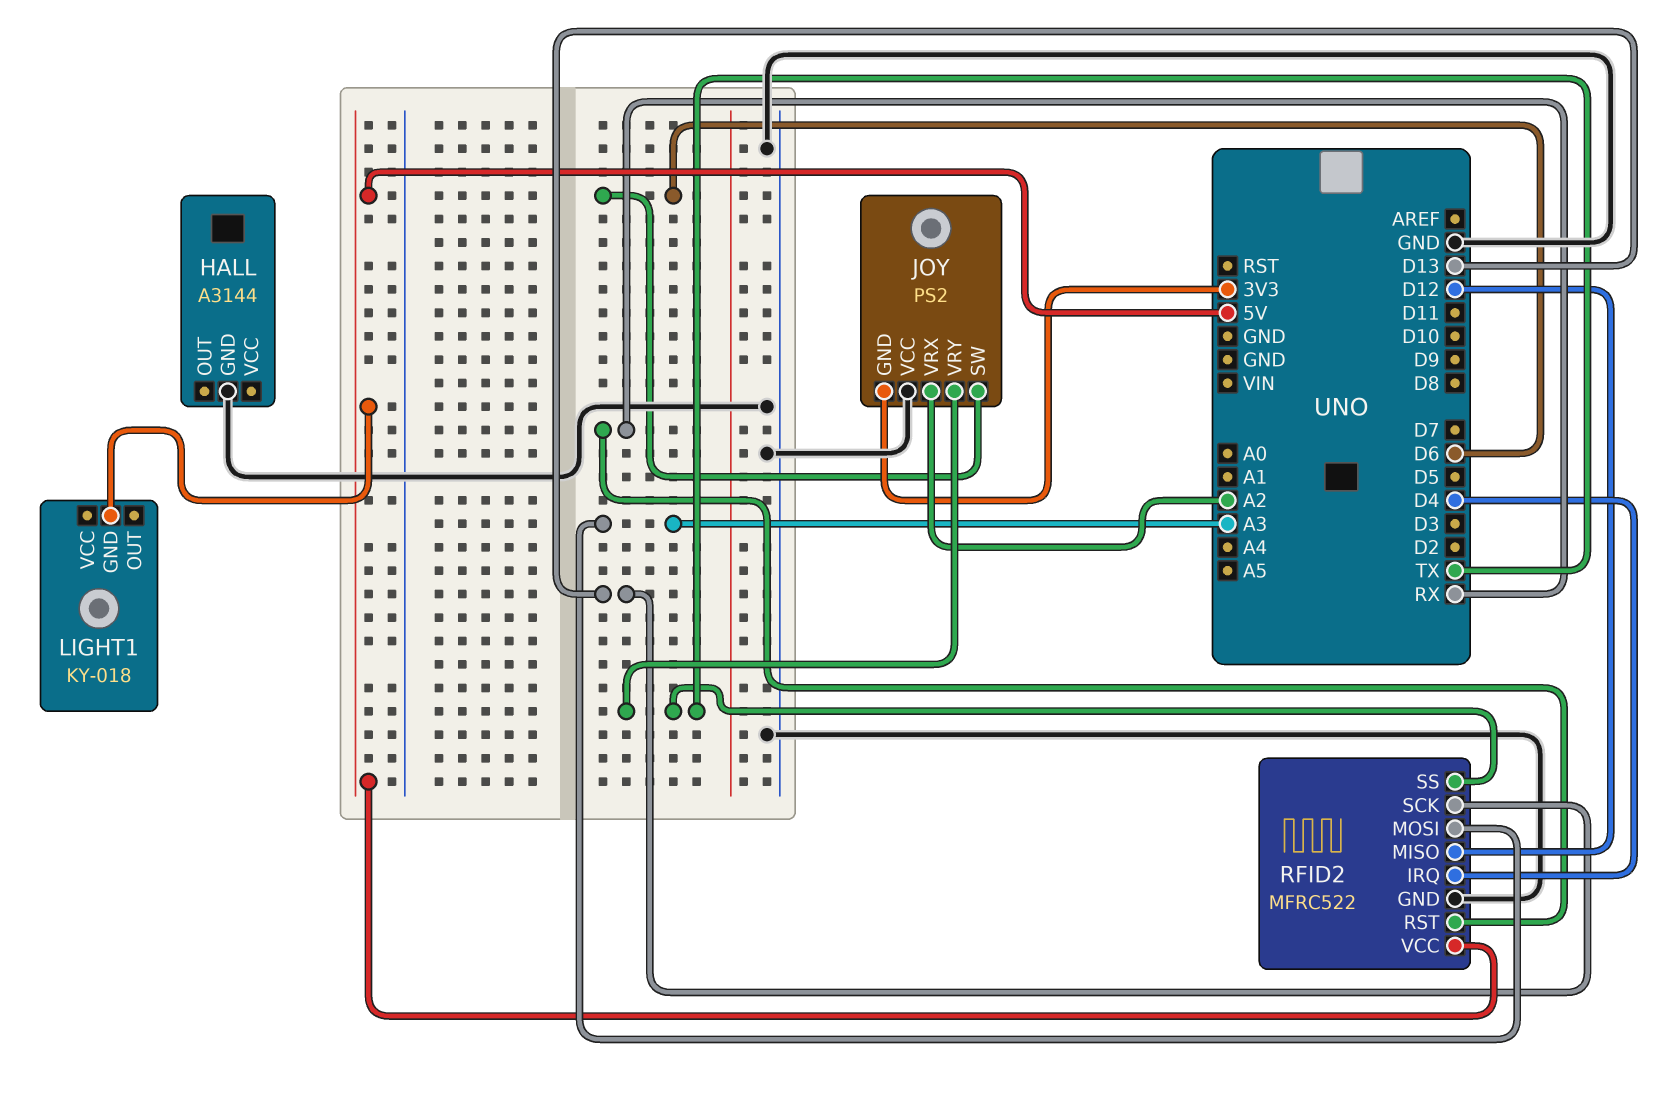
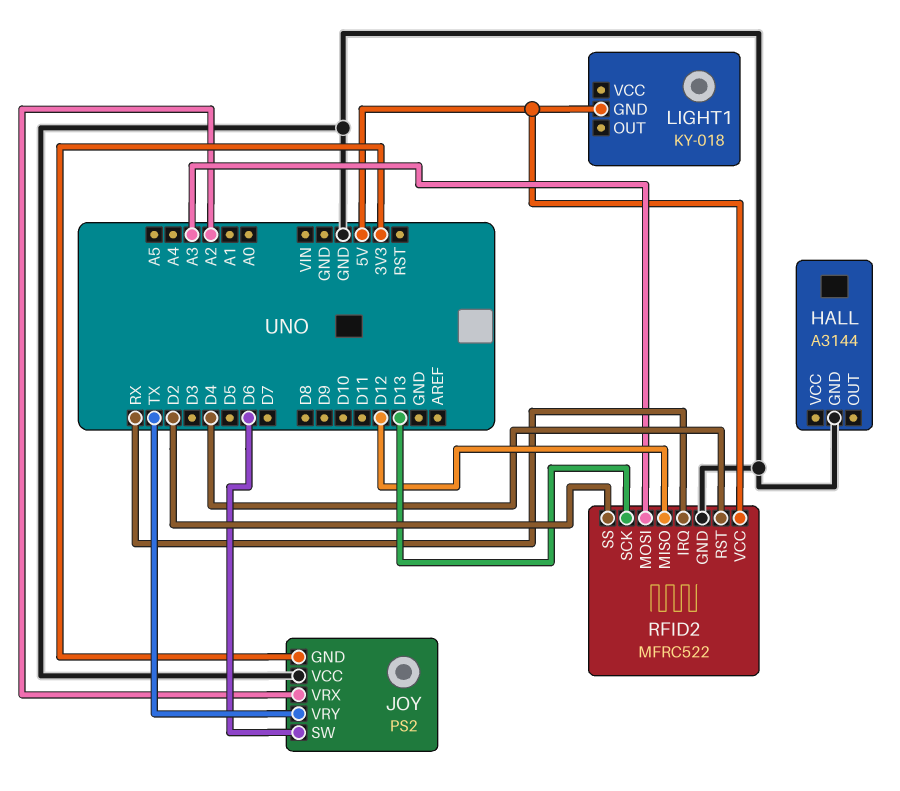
RFID2 pin IRQ: D4 -> RX
RFID2 pin RST: RX -> D4
RFID2 pin SS: TX -> D2

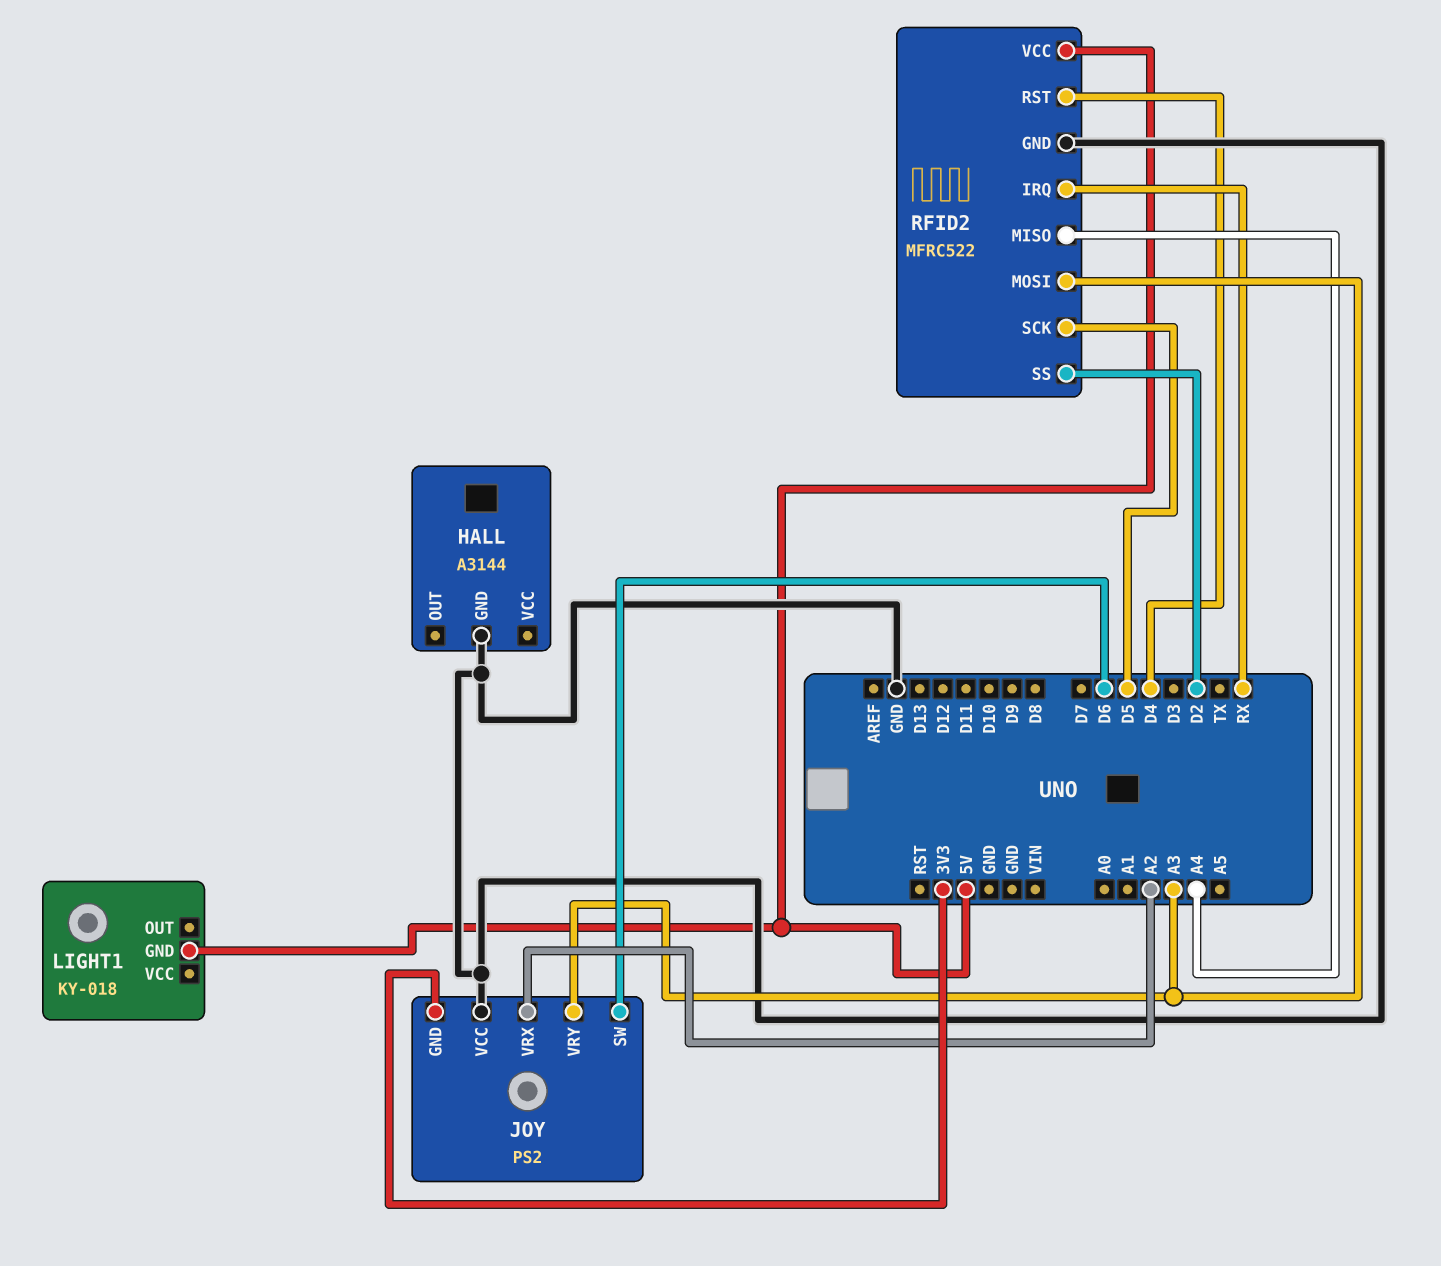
JOY pin VRY: TX -> A3
RFID2 pin MISO: D12 -> A4
RFID2 pin SCK: D13 -> D5

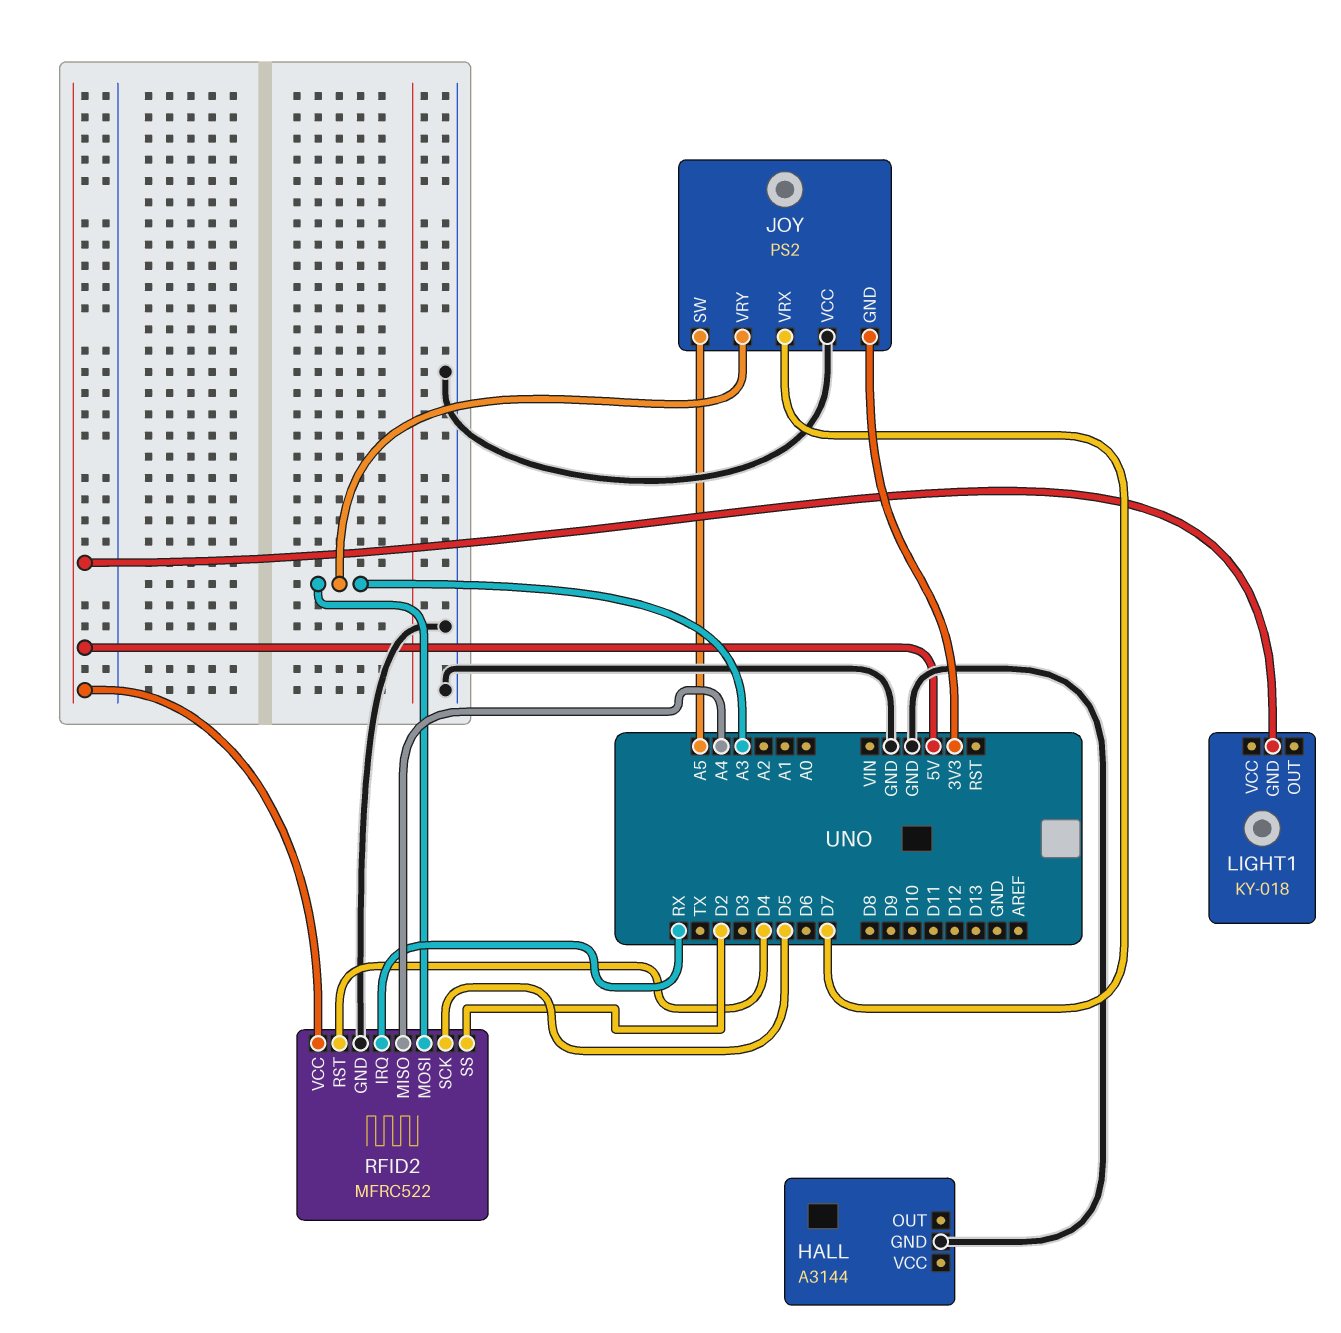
JOY pin SW: D6 -> A5
JOY pin VRX: A2 -> D7

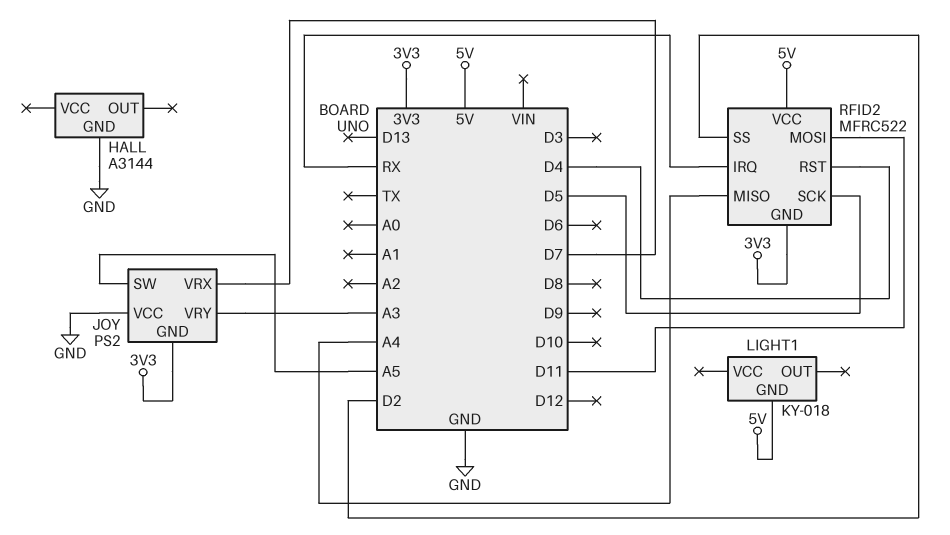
RFID2 pin GND: GND -> 3V3
RFID2 pin MOSI: A3 -> D11

